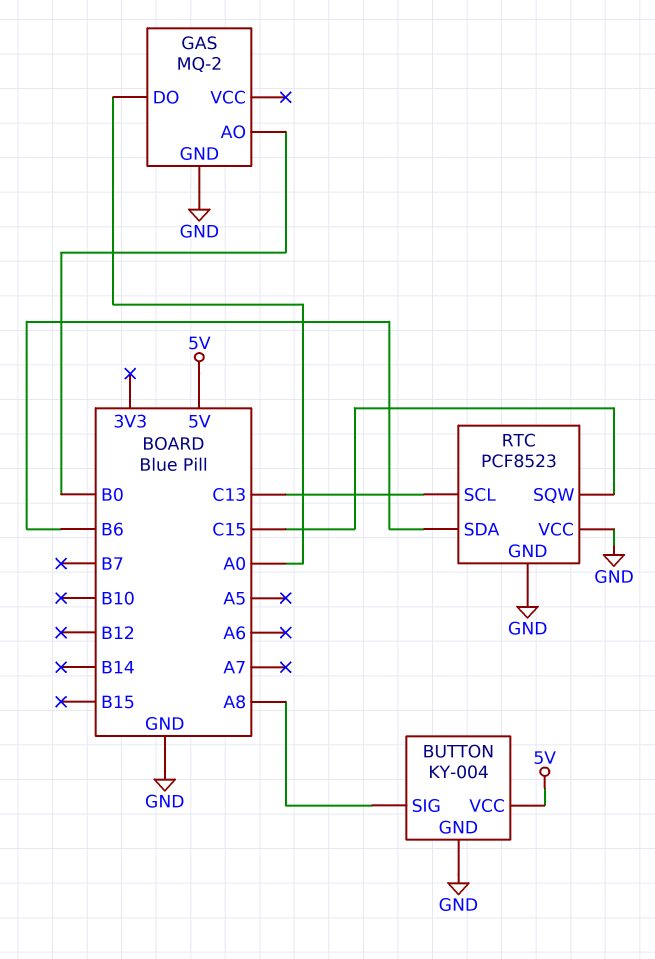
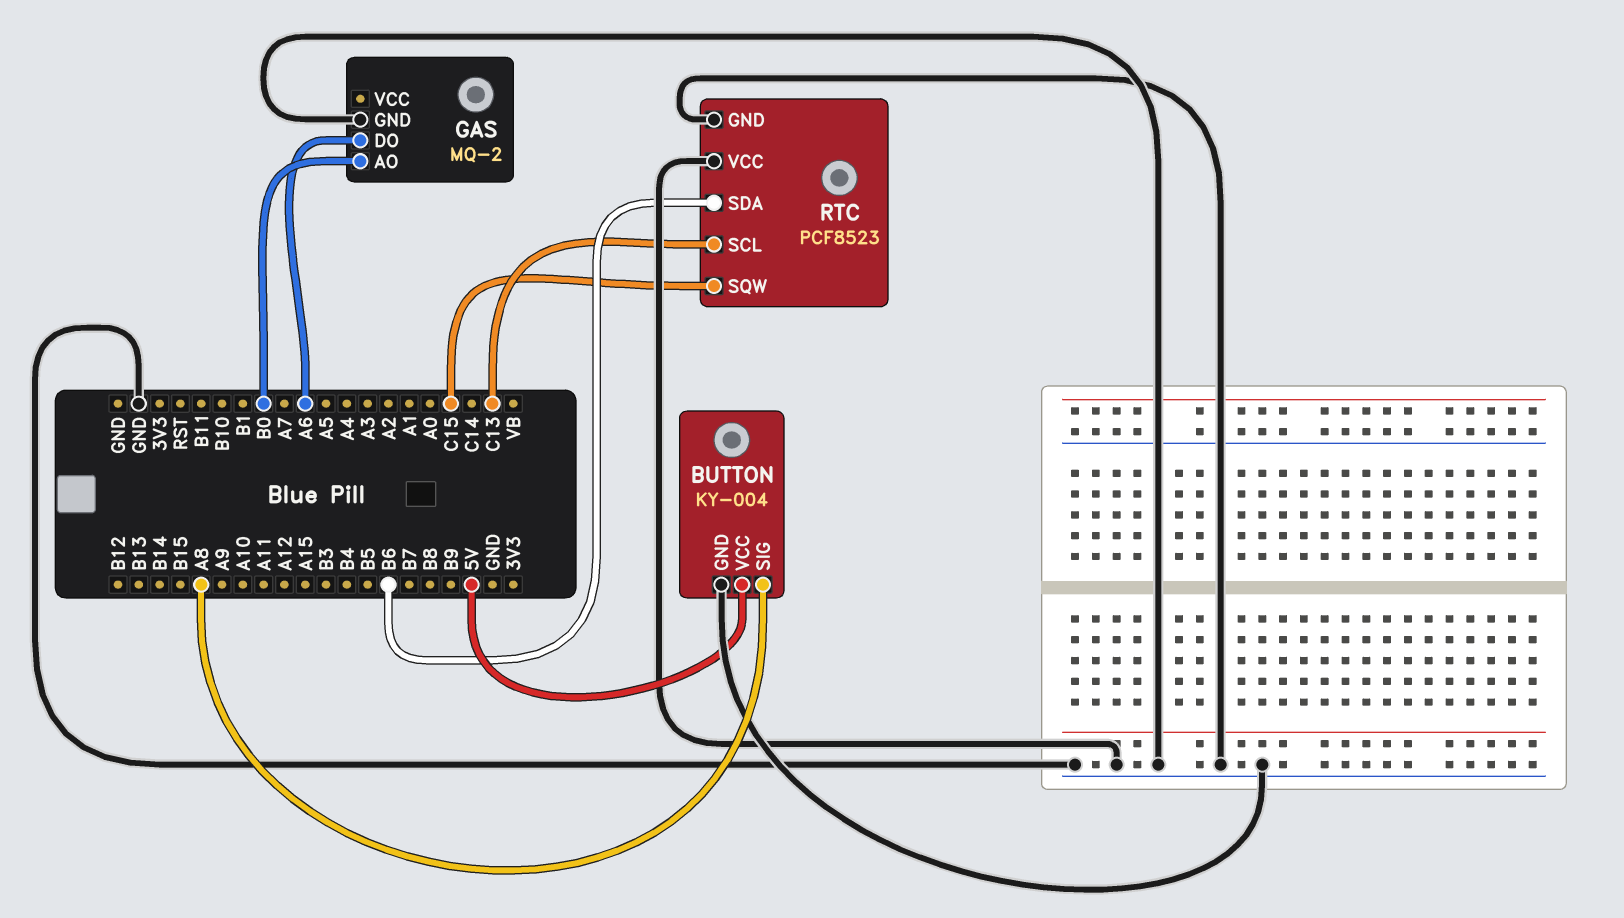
GAS pin DO: A0 -> A6

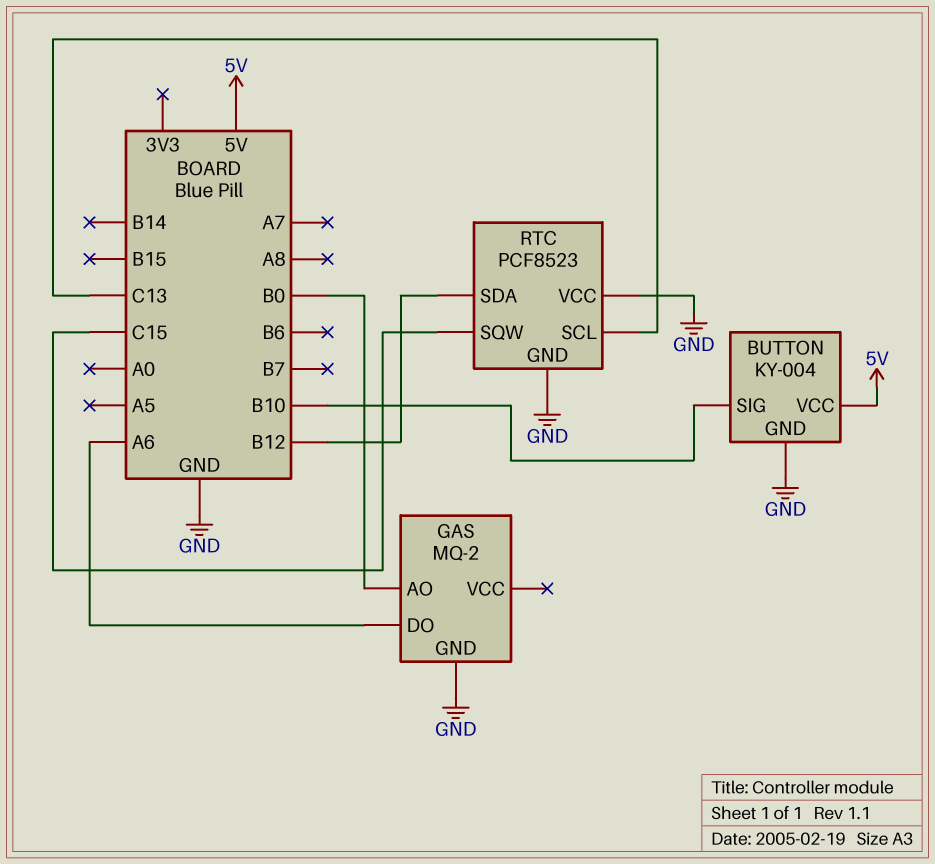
BUTTON pin SIG: A8 -> B10
RTC pin SDA: B6 -> B12

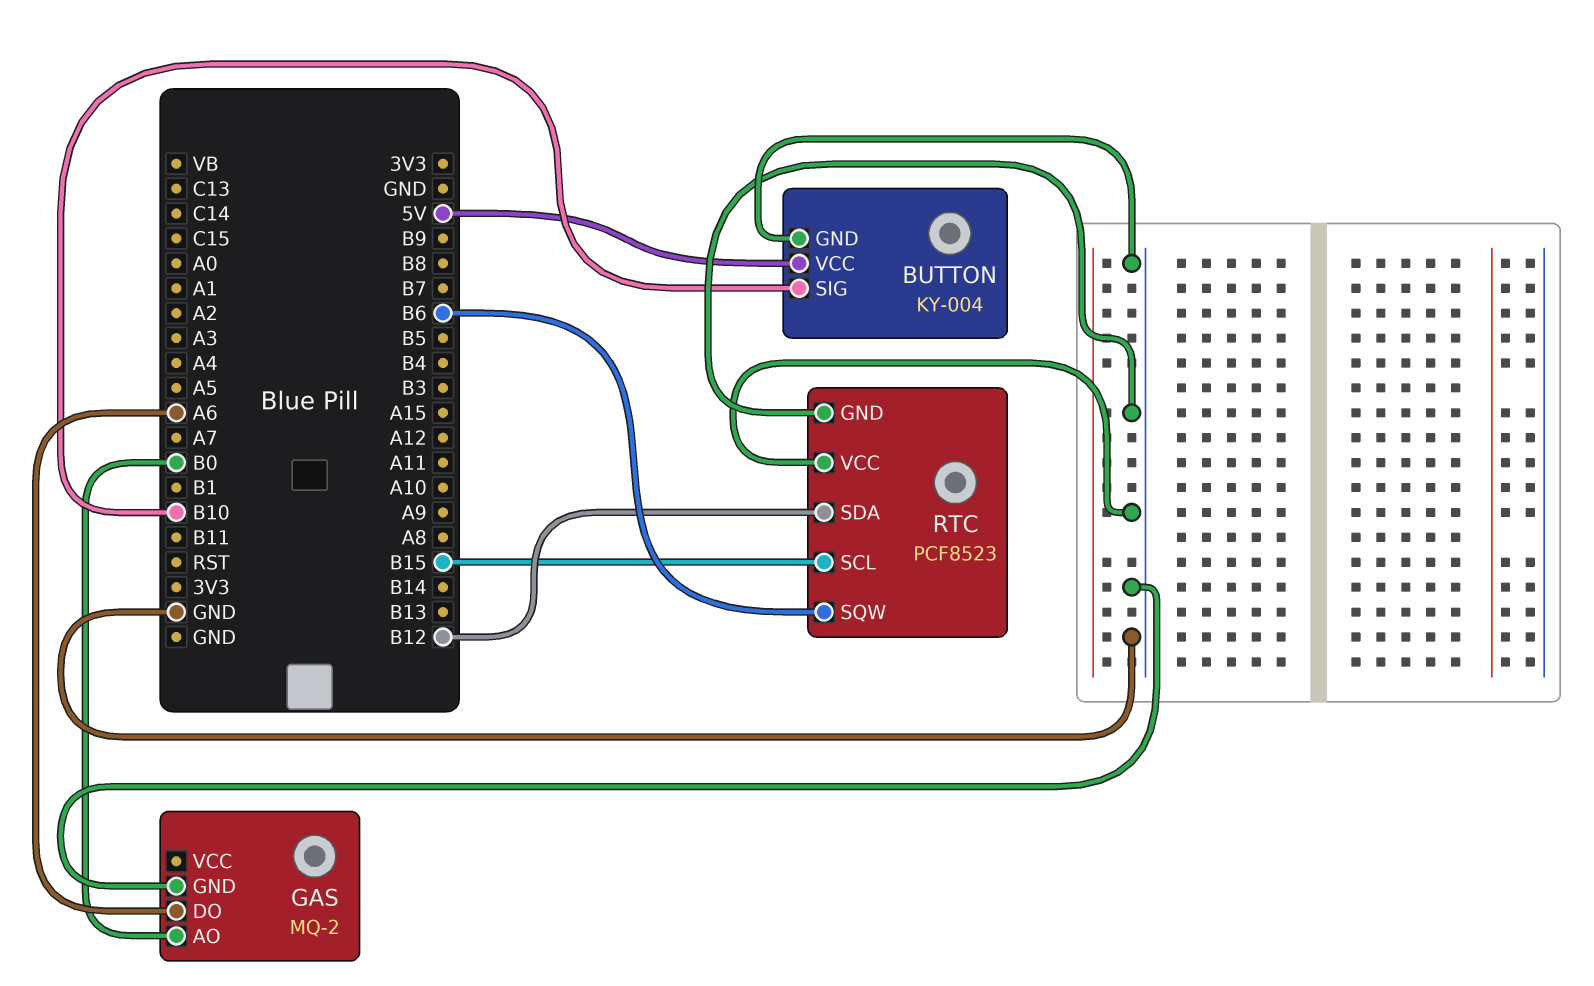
RTC pin SCL: C13 -> B15
RTC pin SQW: C15 -> B6

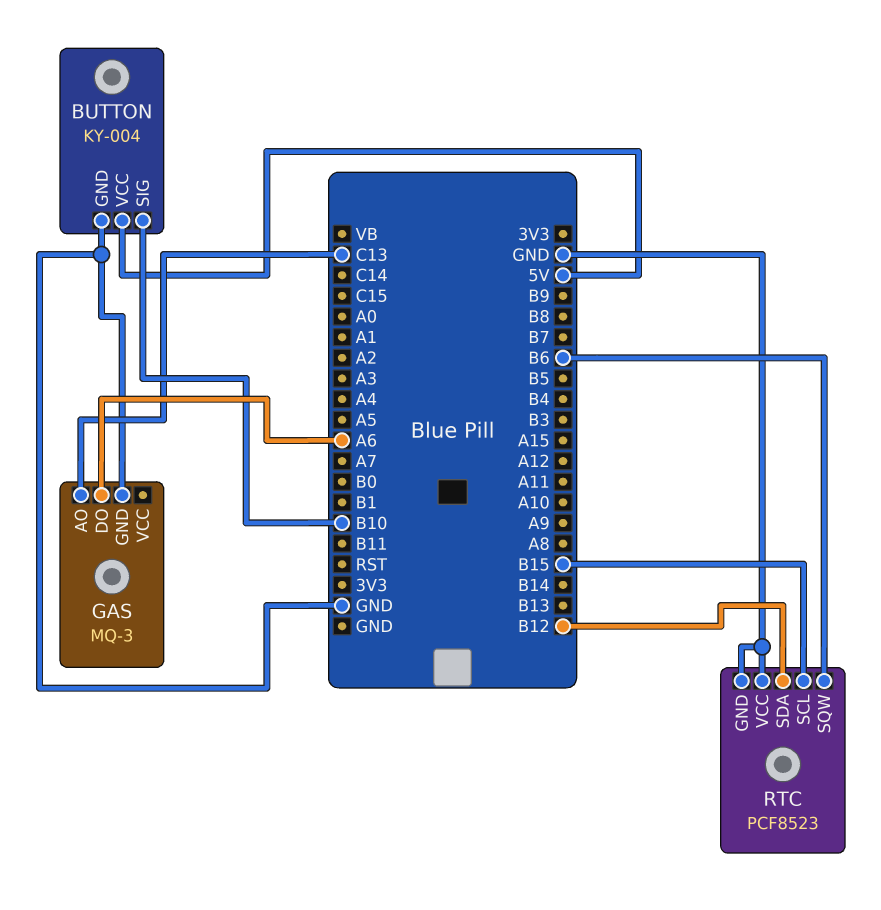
GAS: MQ-2 -> MQ-3
GAS pin AO: B0 -> C13

